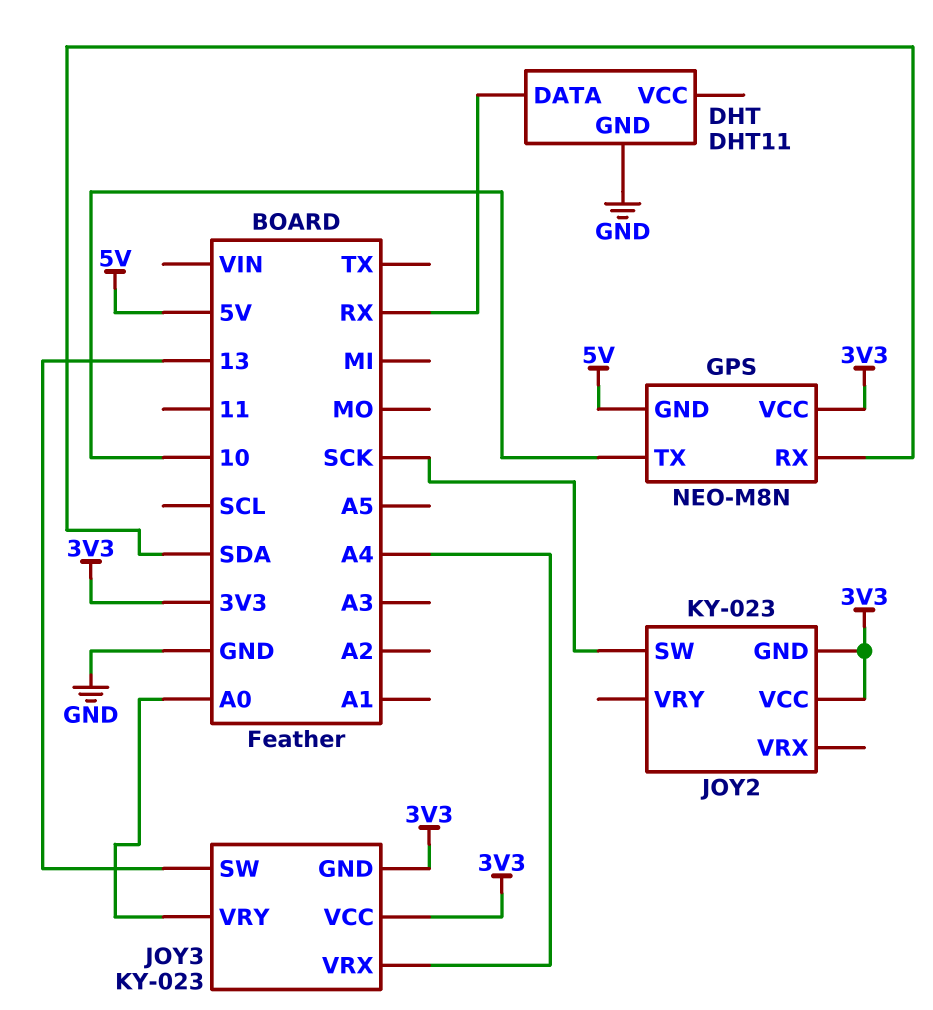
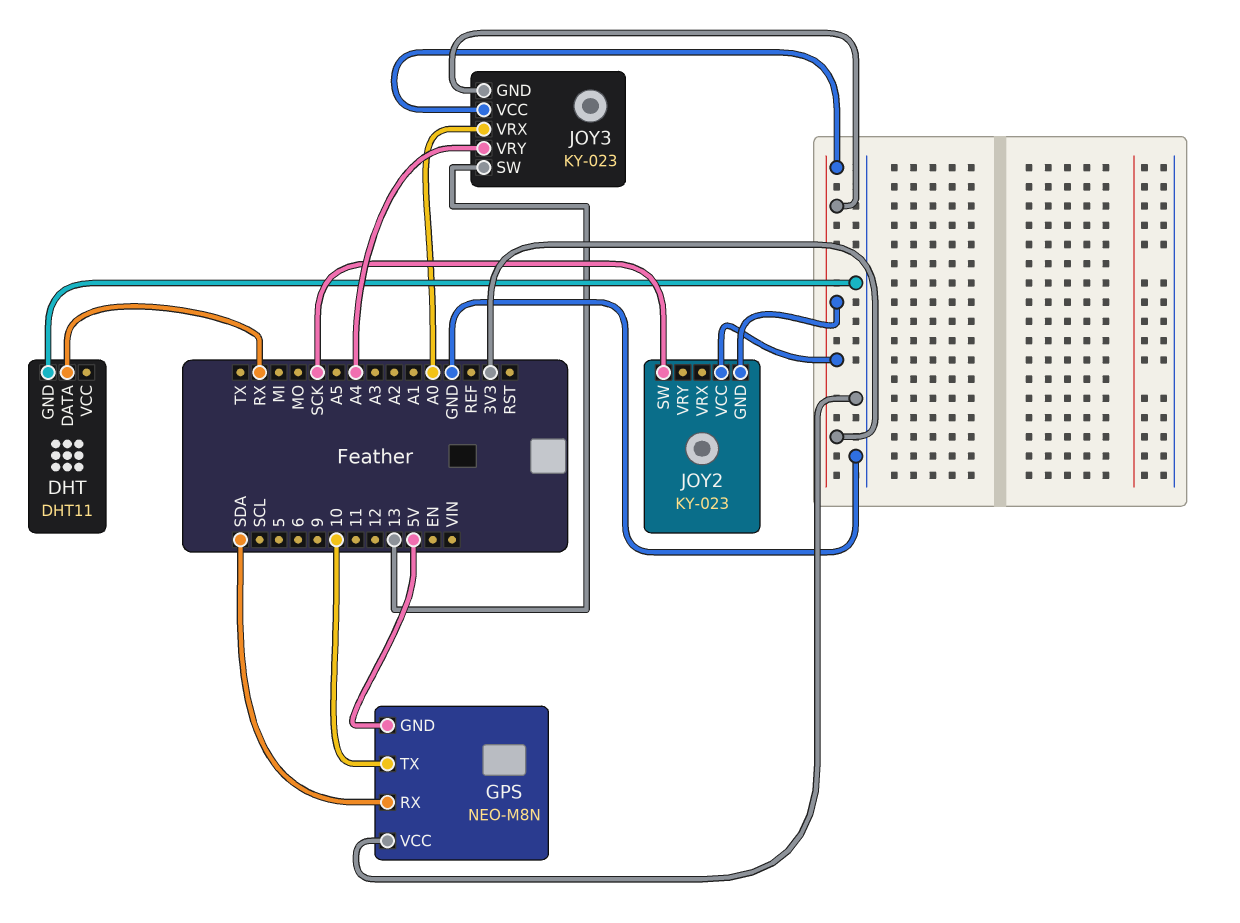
GPS pin VCC: 3V3 -> GND
JOY3 pin VRX: A4 -> A0
JOY3 pin VRY: A0 -> A4

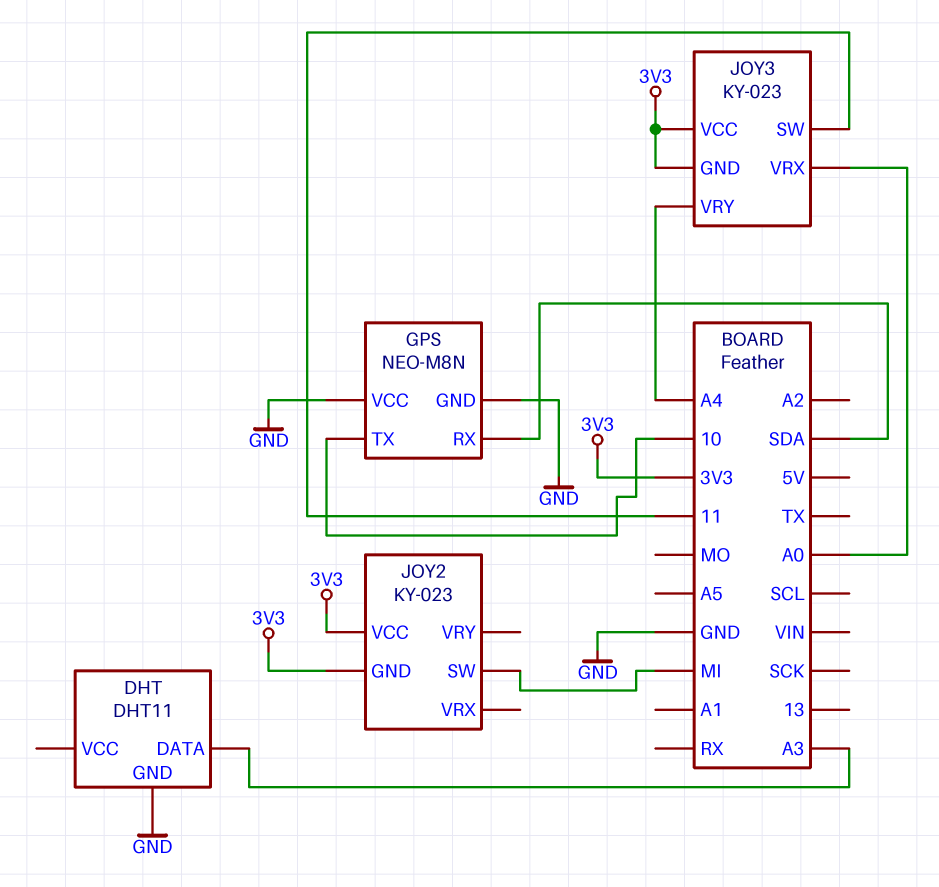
DHT pin DATA: RX -> A3
GPS pin GND: 5V -> GND
JOY2 pin SW: SCK -> MI
JOY3 pin SW: 13 -> 11

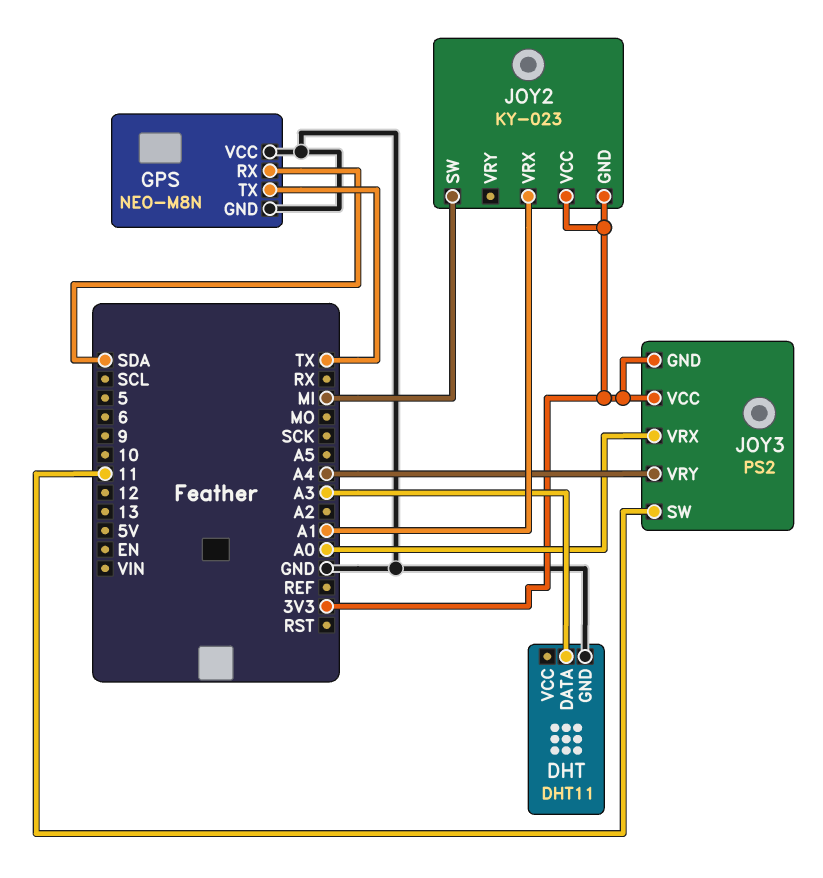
GPS pin TX: 10 -> TX
JOY2 pin VRX: none -> A1
JOY3: KY-023 -> PS2

